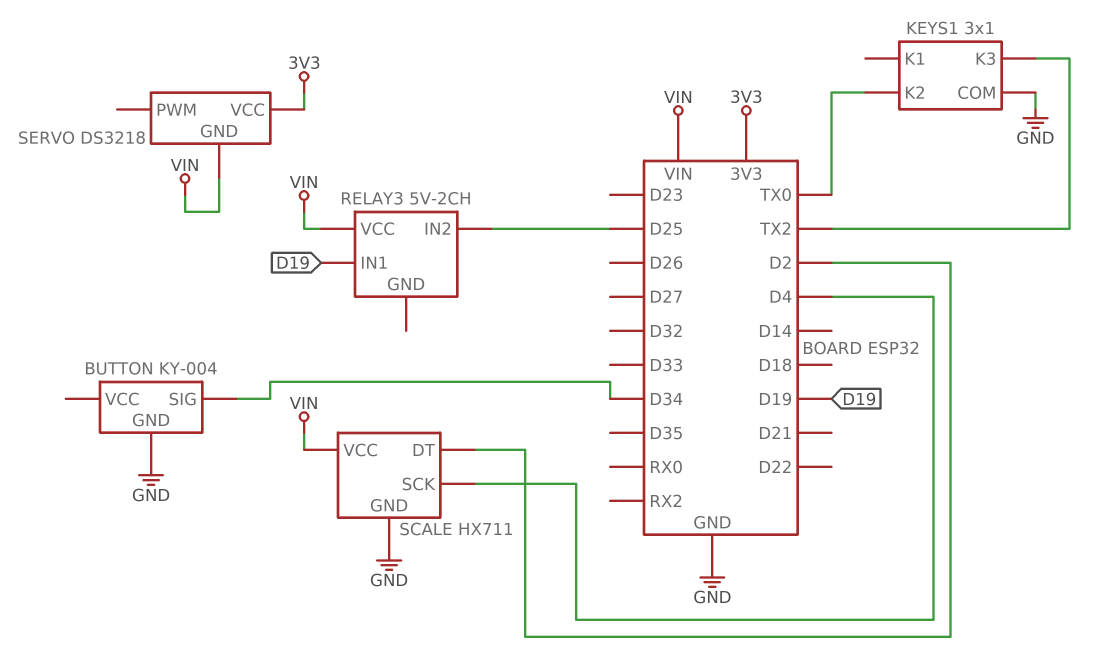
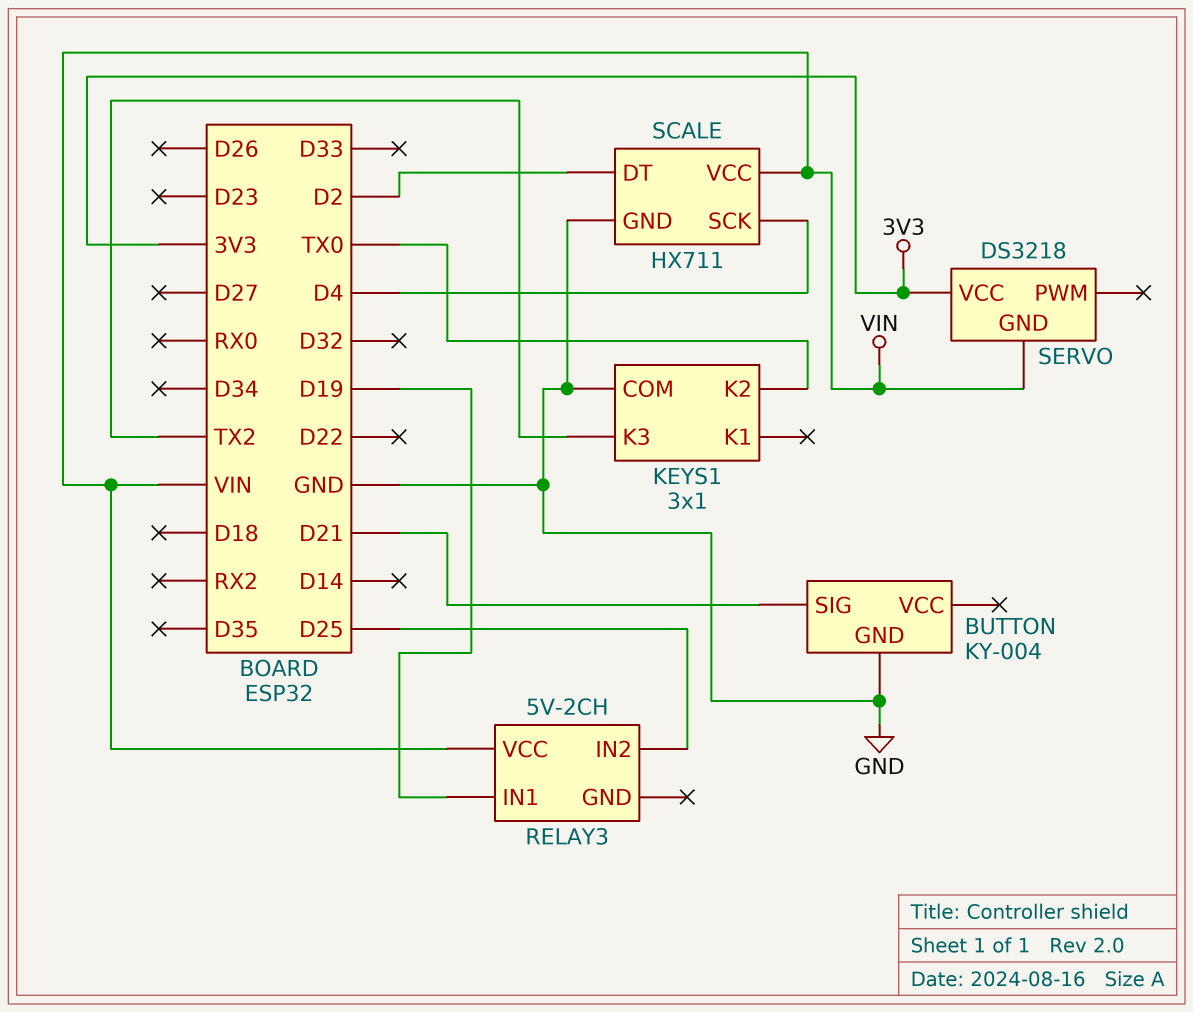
BUTTON pin SIG: D34 -> D21

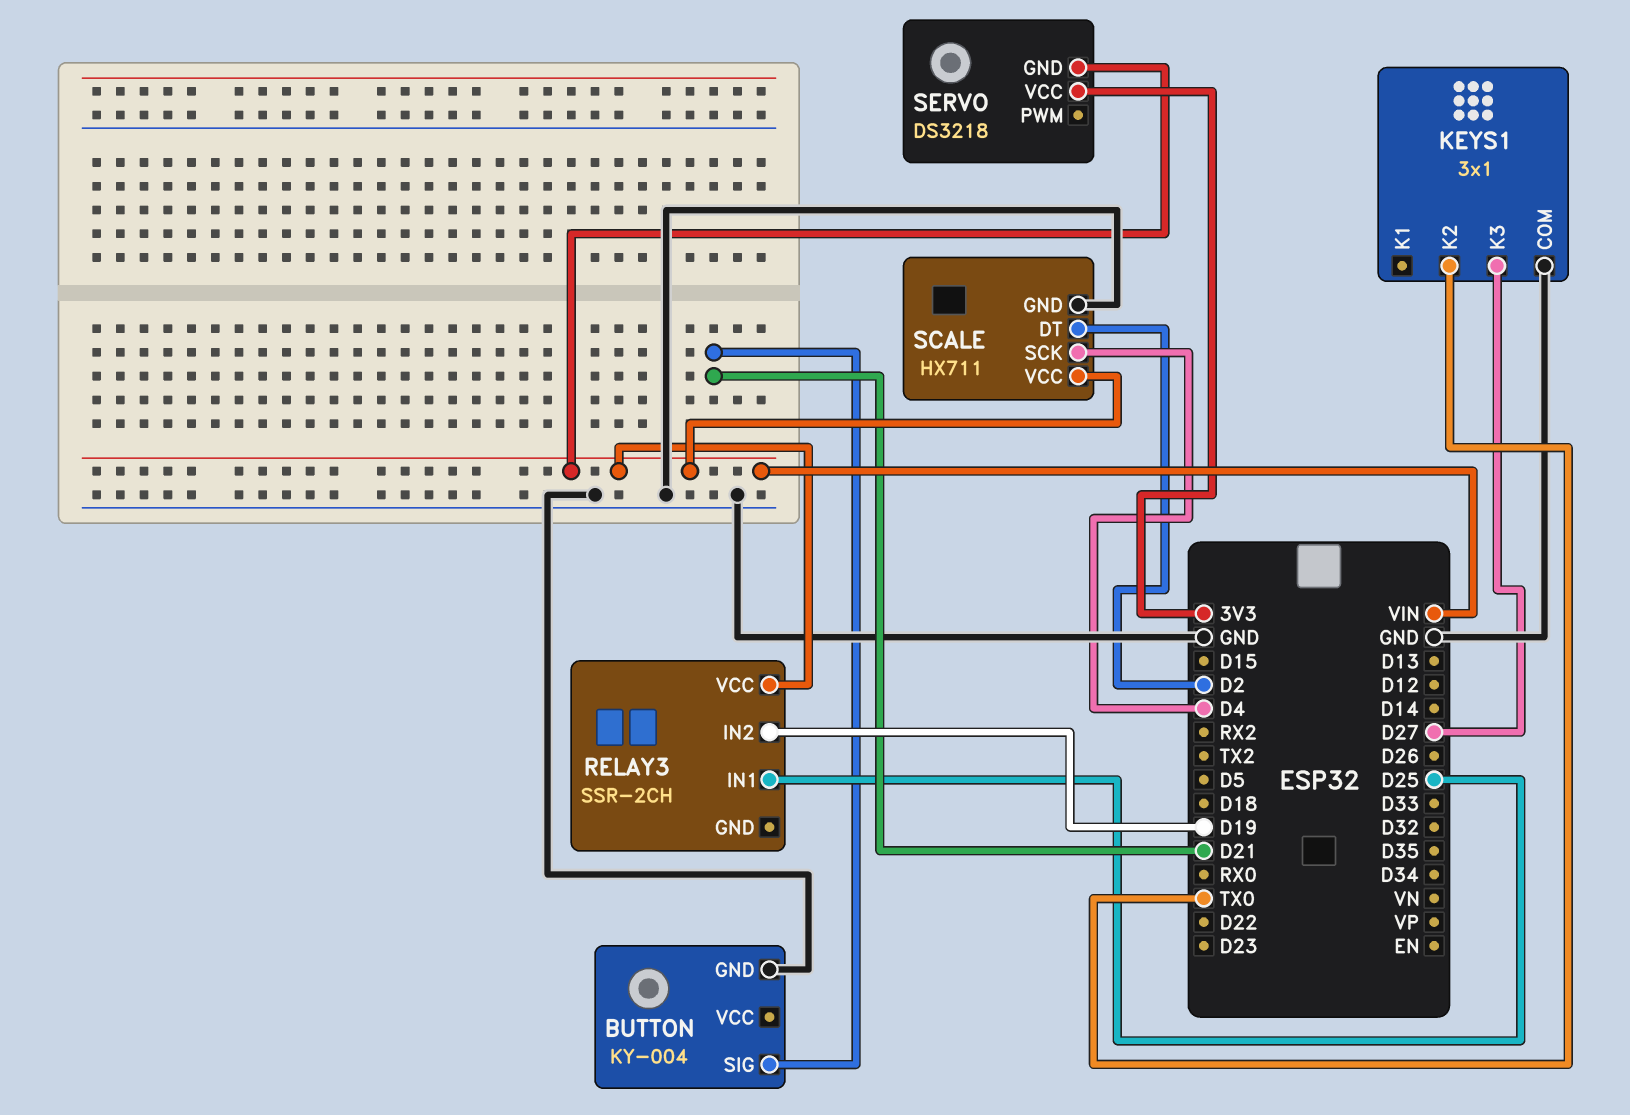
KEYS1 pin K3: TX2 -> D27
RELAY3: 5V-2CH -> SSR-2CH
RELAY3 pin IN1: D19 -> D25
RELAY3 pin IN2: D25 -> D19

